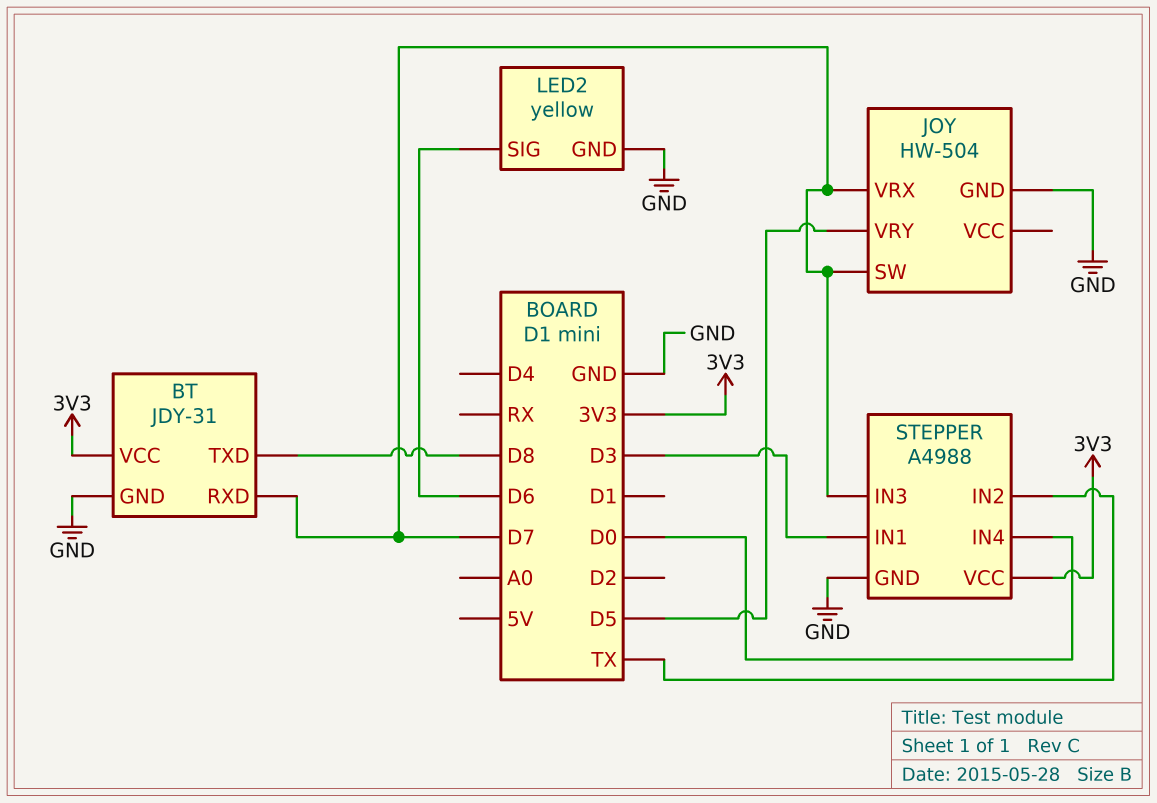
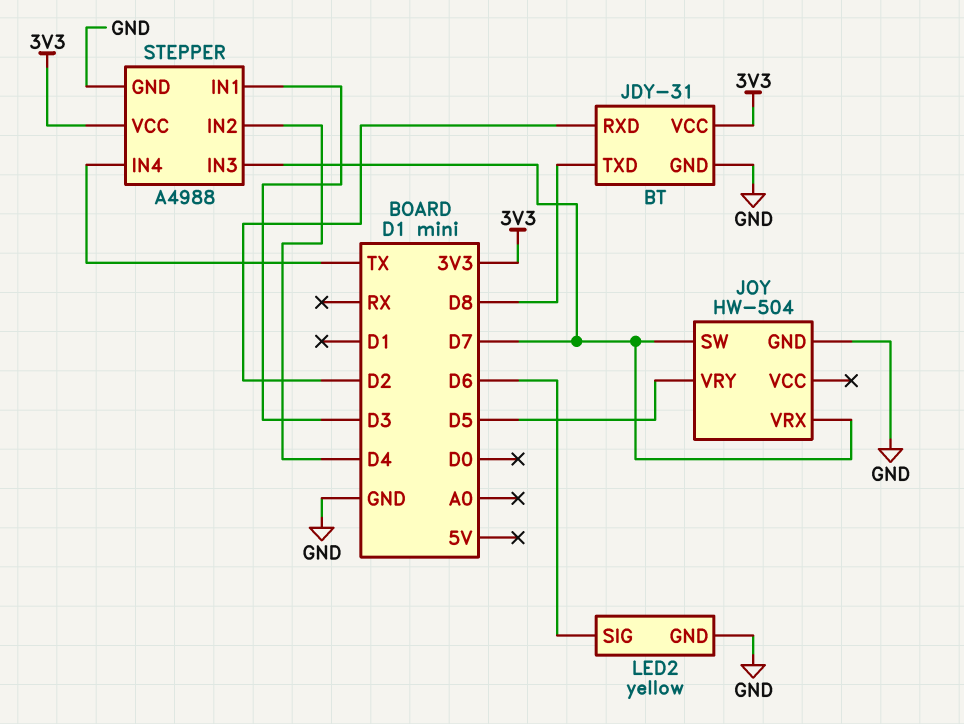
BT pin RXD: D7 -> D2
STEPPER pin IN2: TX -> D4
STEPPER pin IN4: D0 -> TX

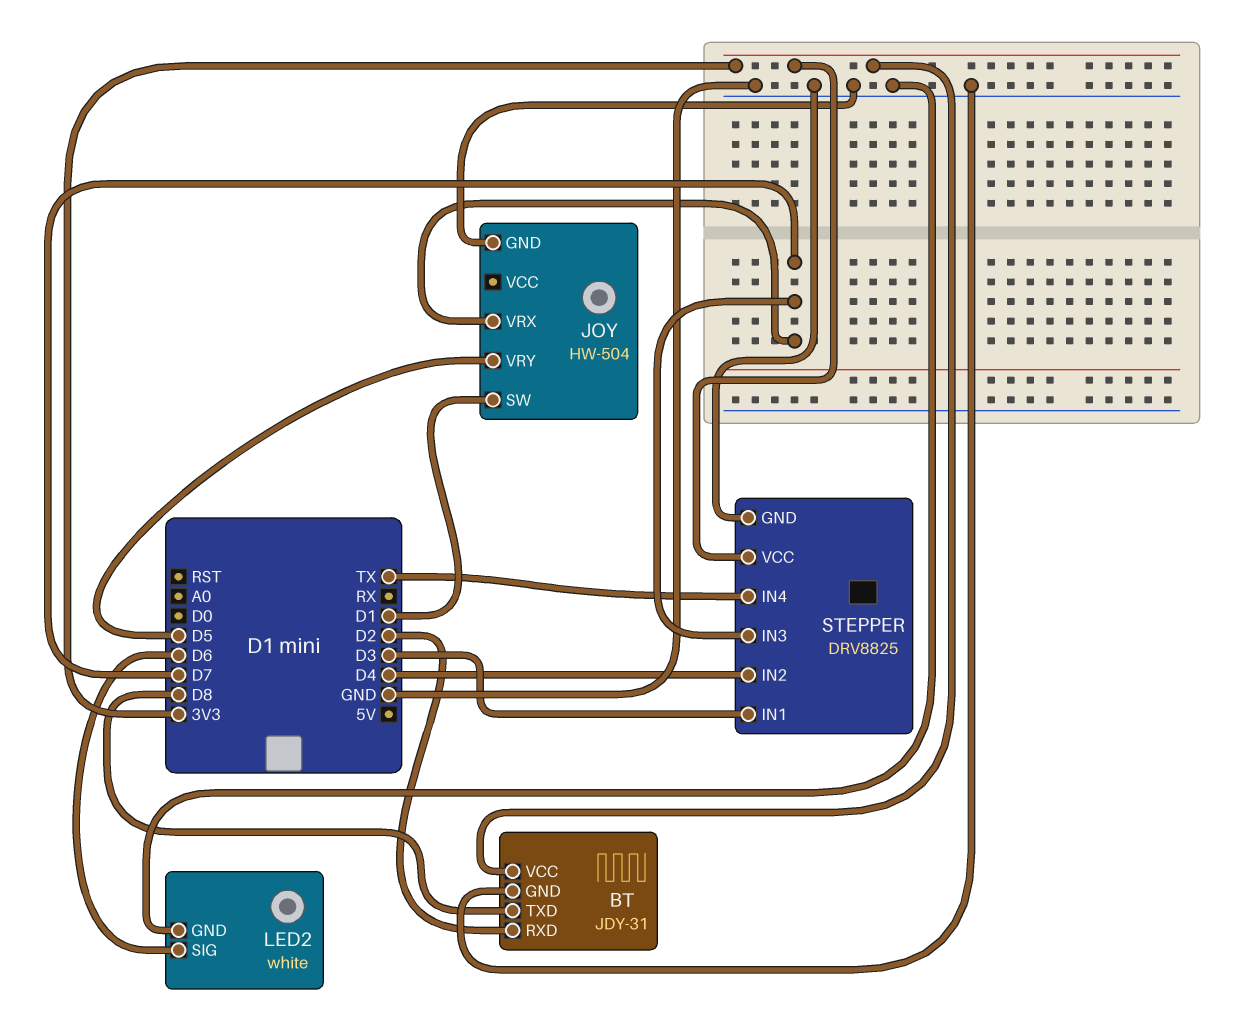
JOY pin SW: D7 -> D1
LED2: yellow -> white
STEPPER: A4988 -> DRV8825

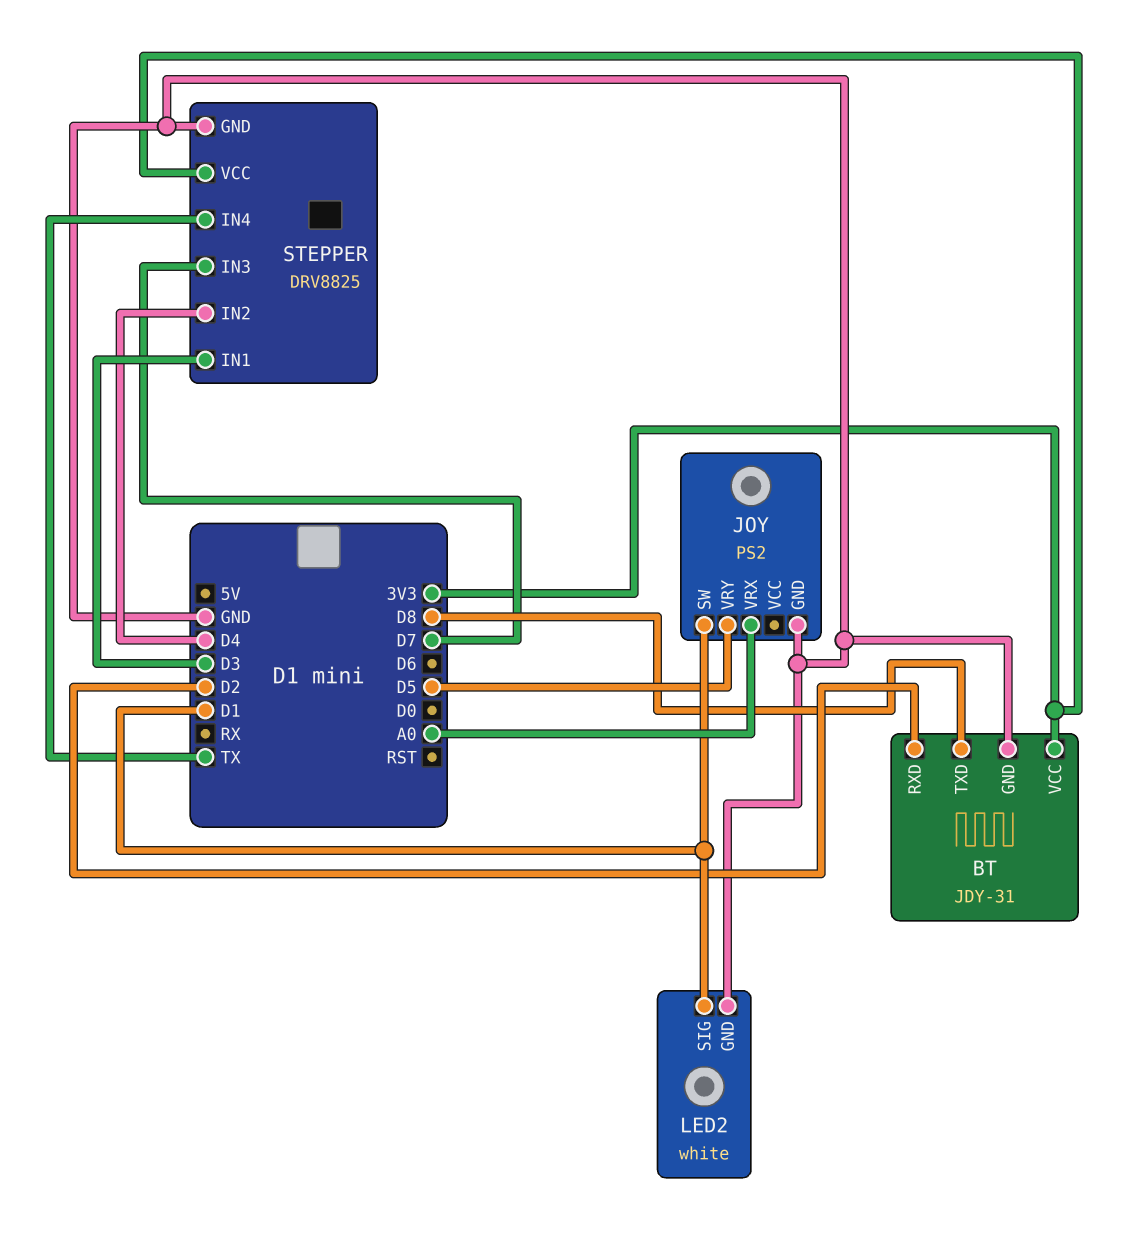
JOY: HW-504 -> PS2
JOY pin VRX: D7 -> A0
LED2 pin SIG: D6 -> D1

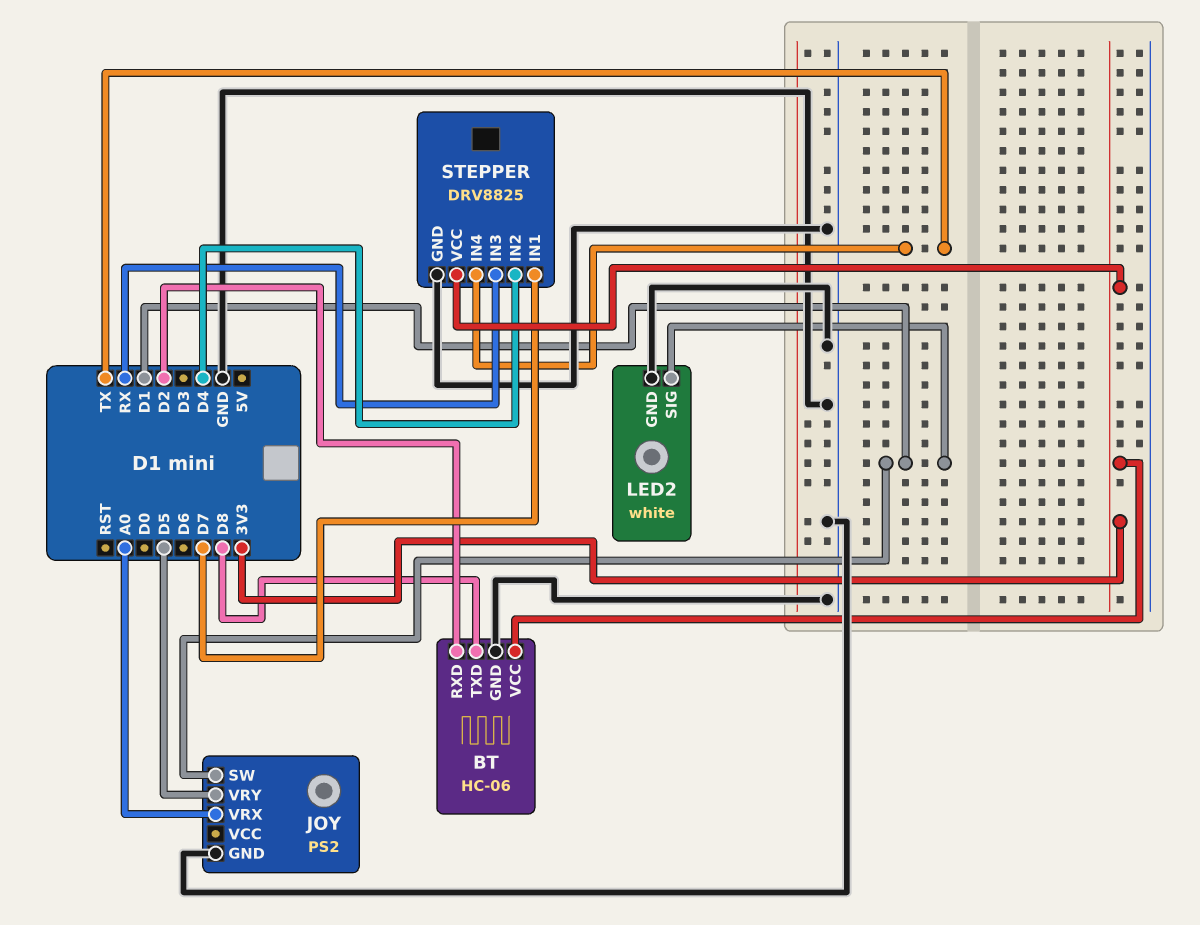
BT: JDY-31 -> HC-06
STEPPER pin IN1: D3 -> D7
STEPPER pin IN3: D7 -> RX

